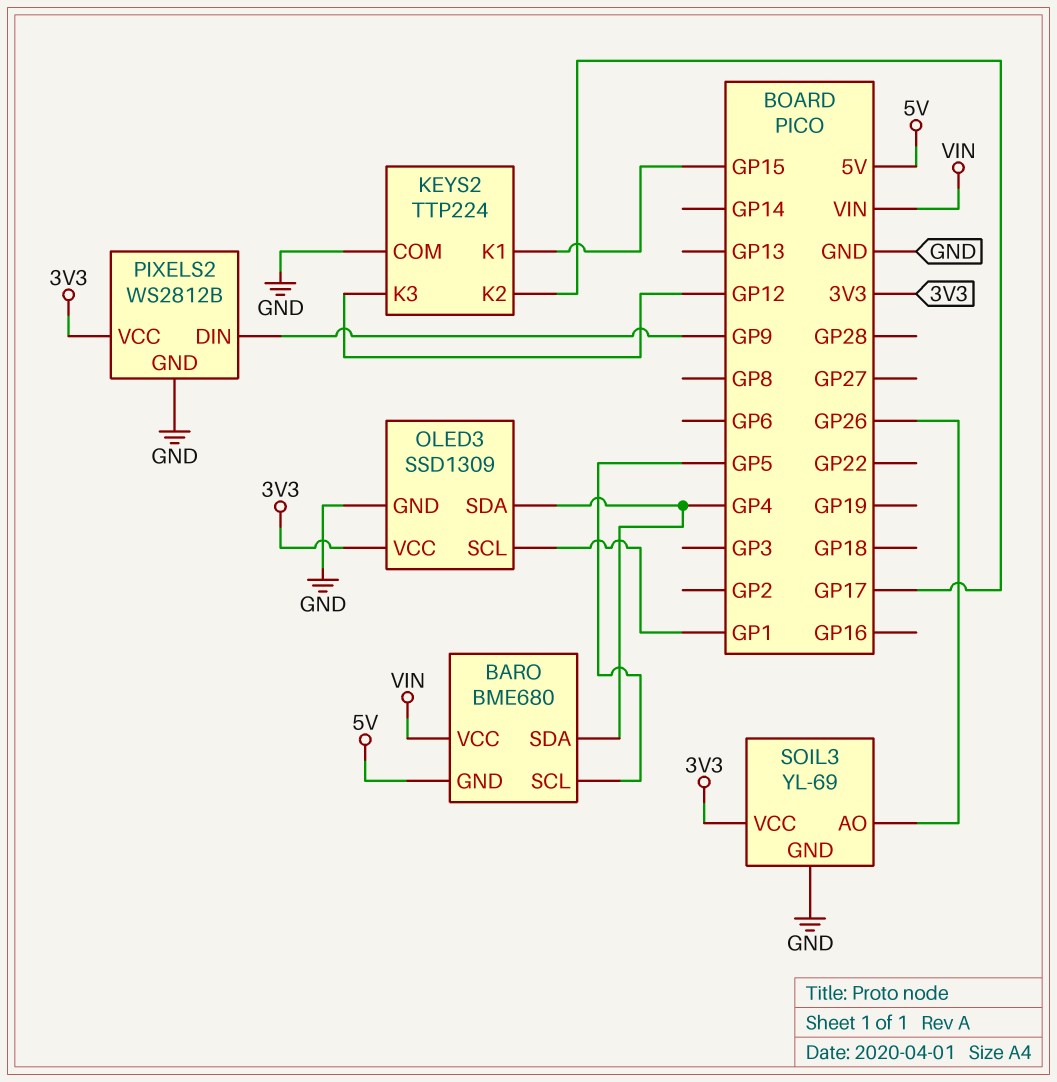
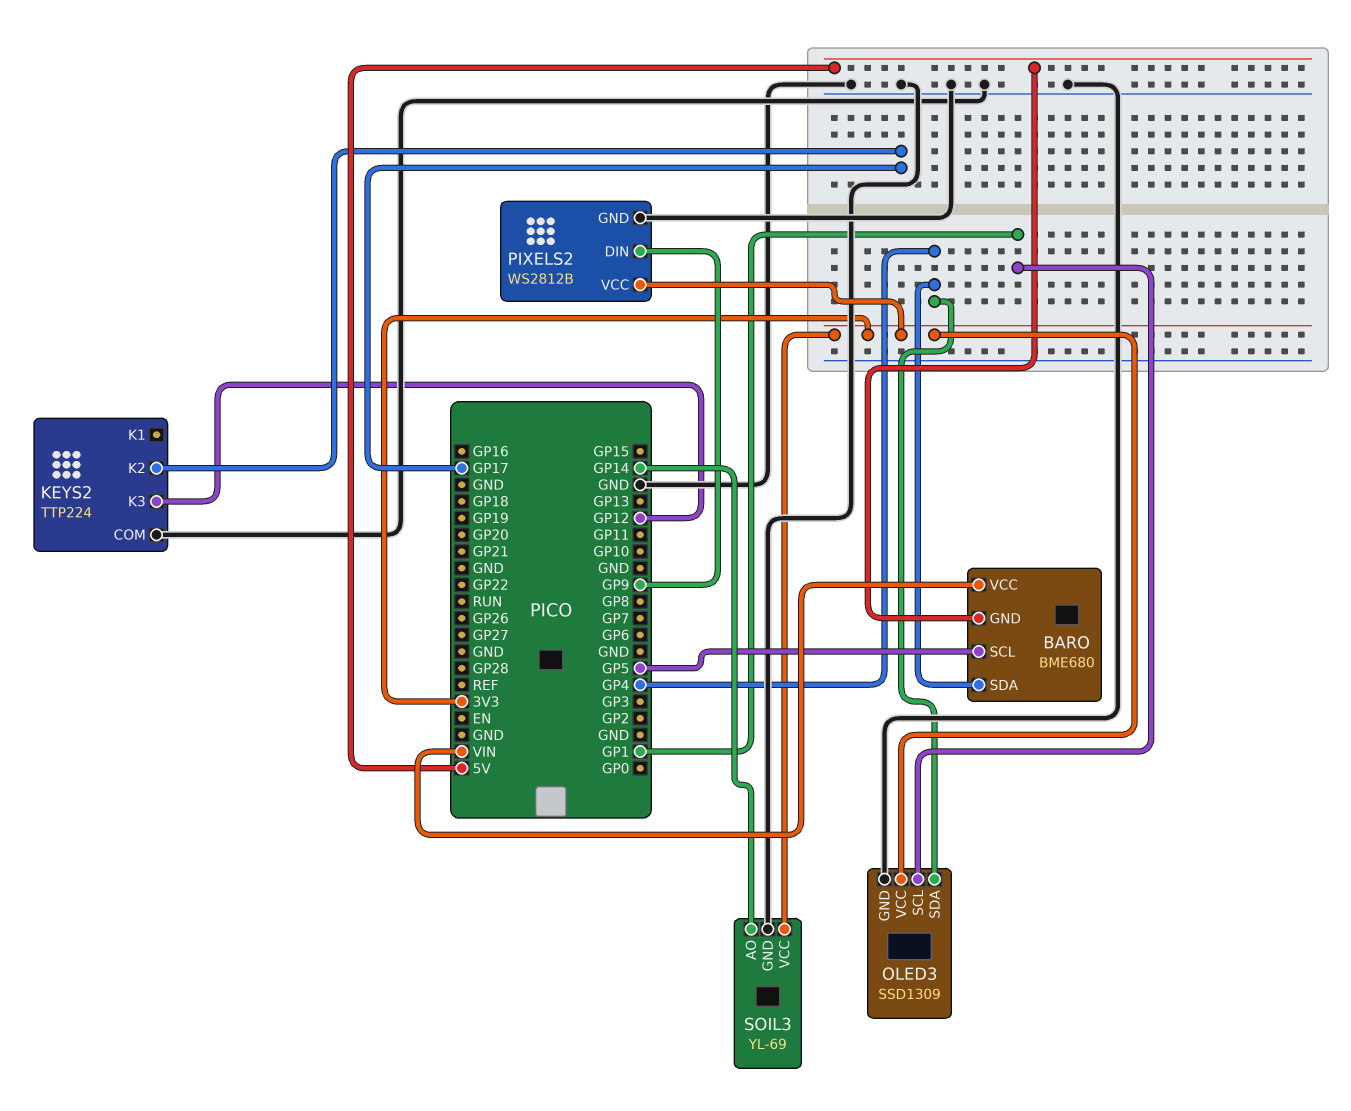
KEYS2 pin K1: GP15 -> none
SOIL3 pin AO: GP26 -> GP14

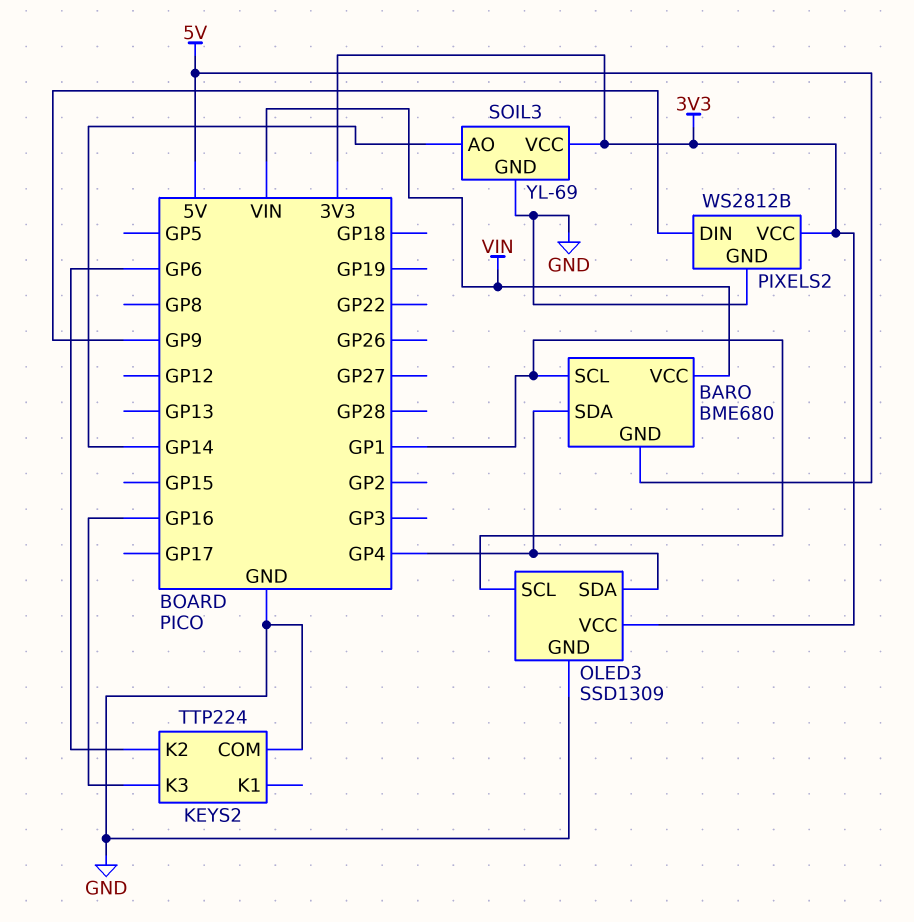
BARO pin SCL: GP5 -> GP1
KEYS2 pin K2: GP17 -> GP6
KEYS2 pin K3: GP12 -> GP16

